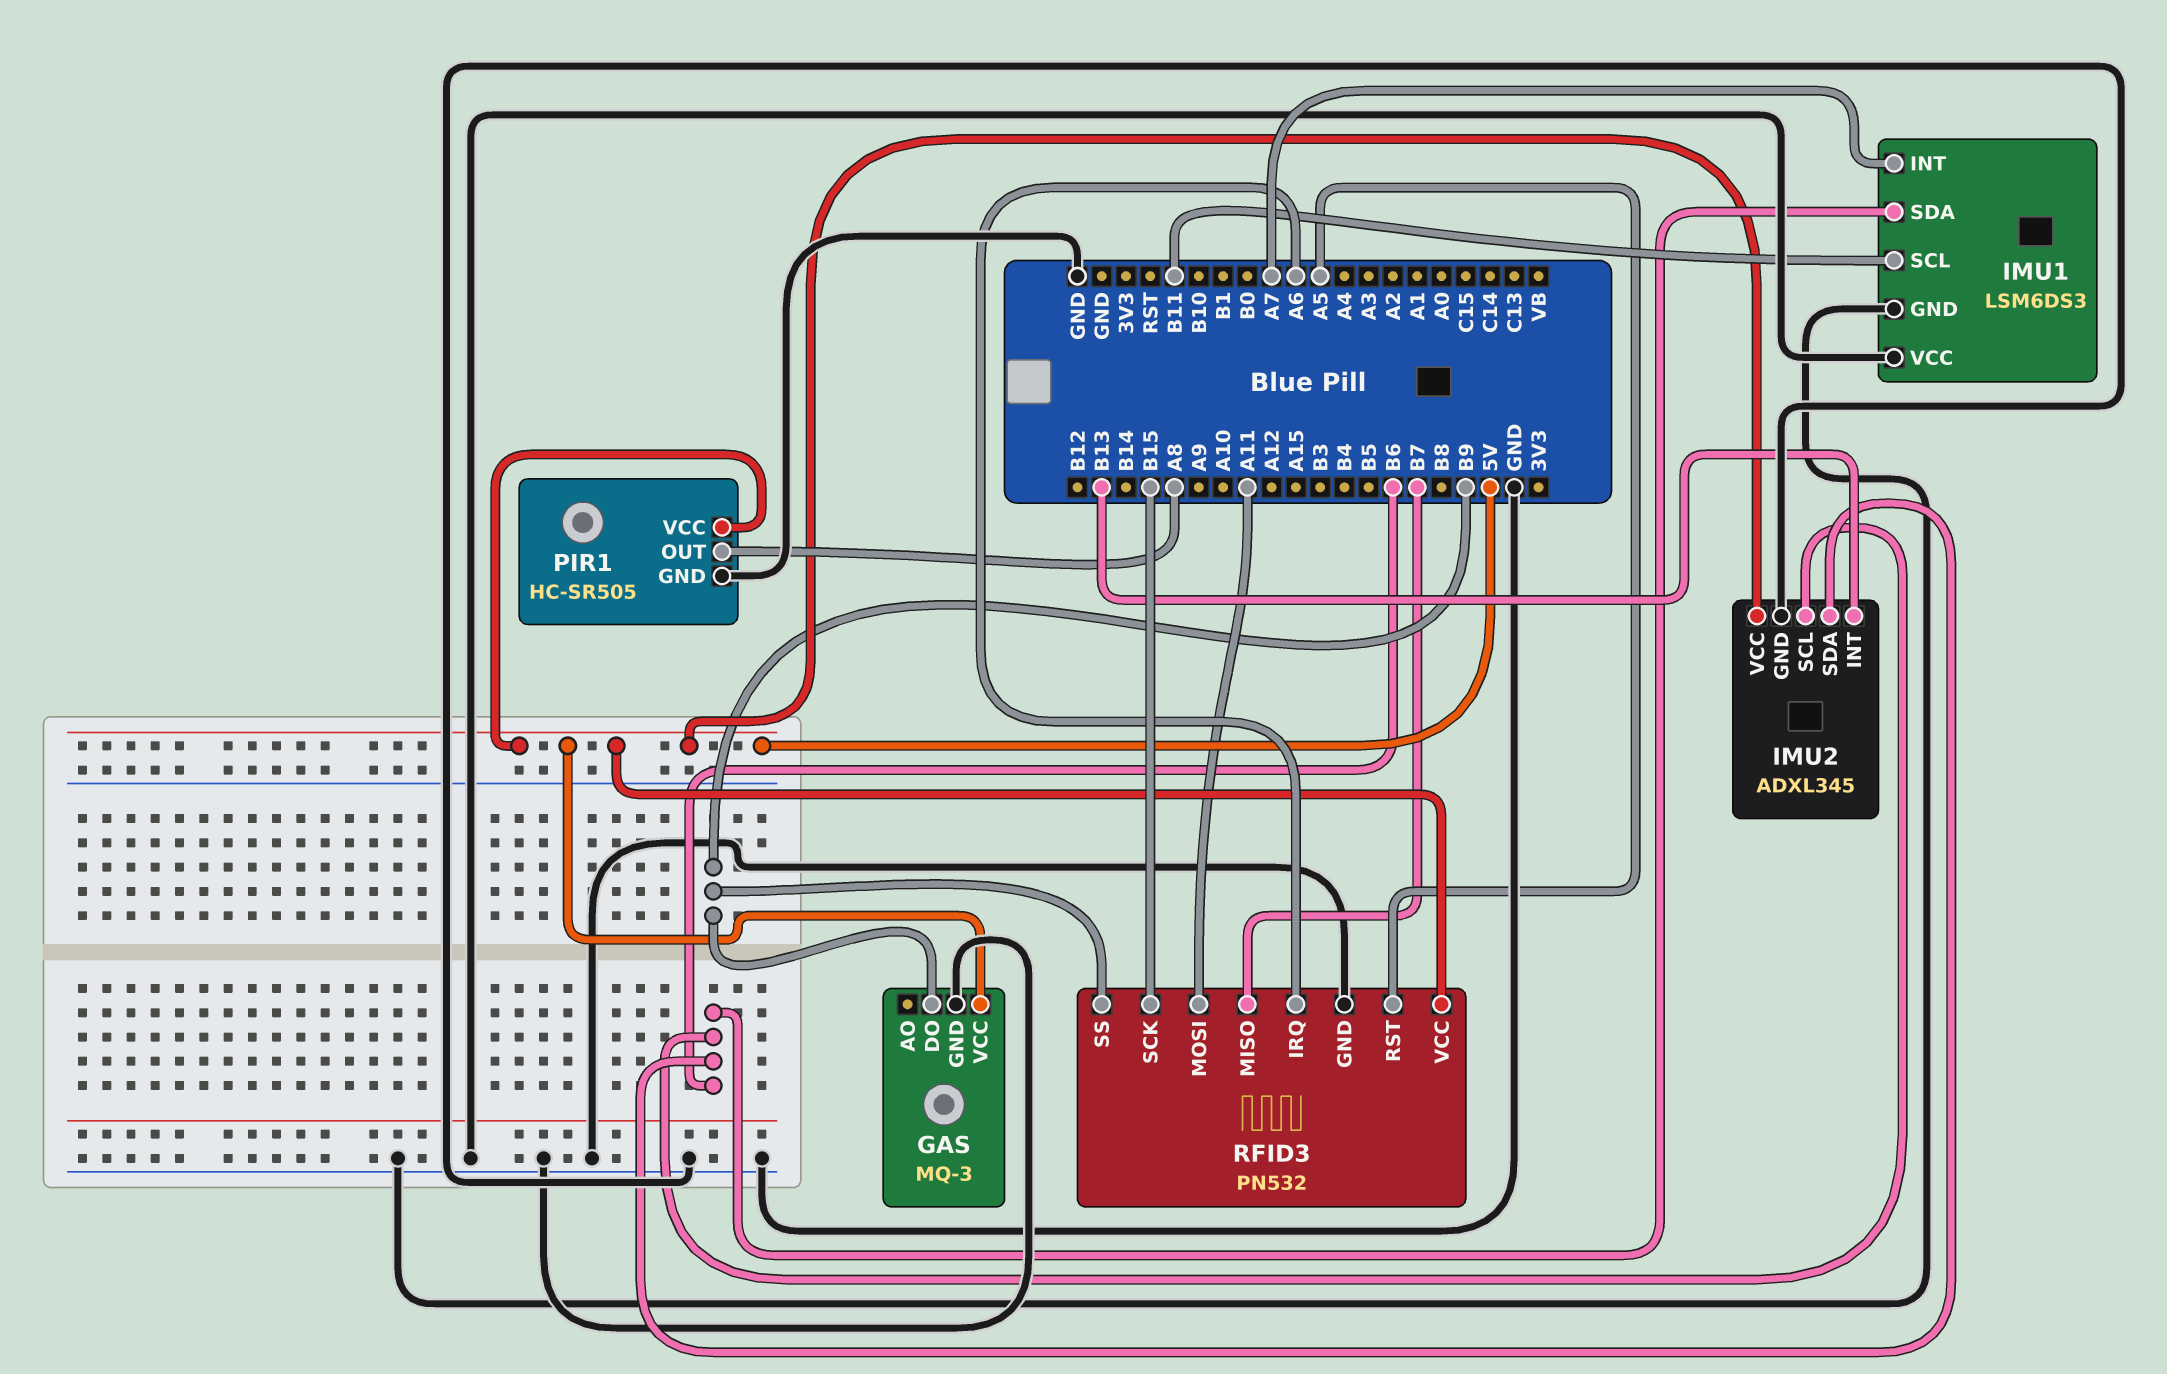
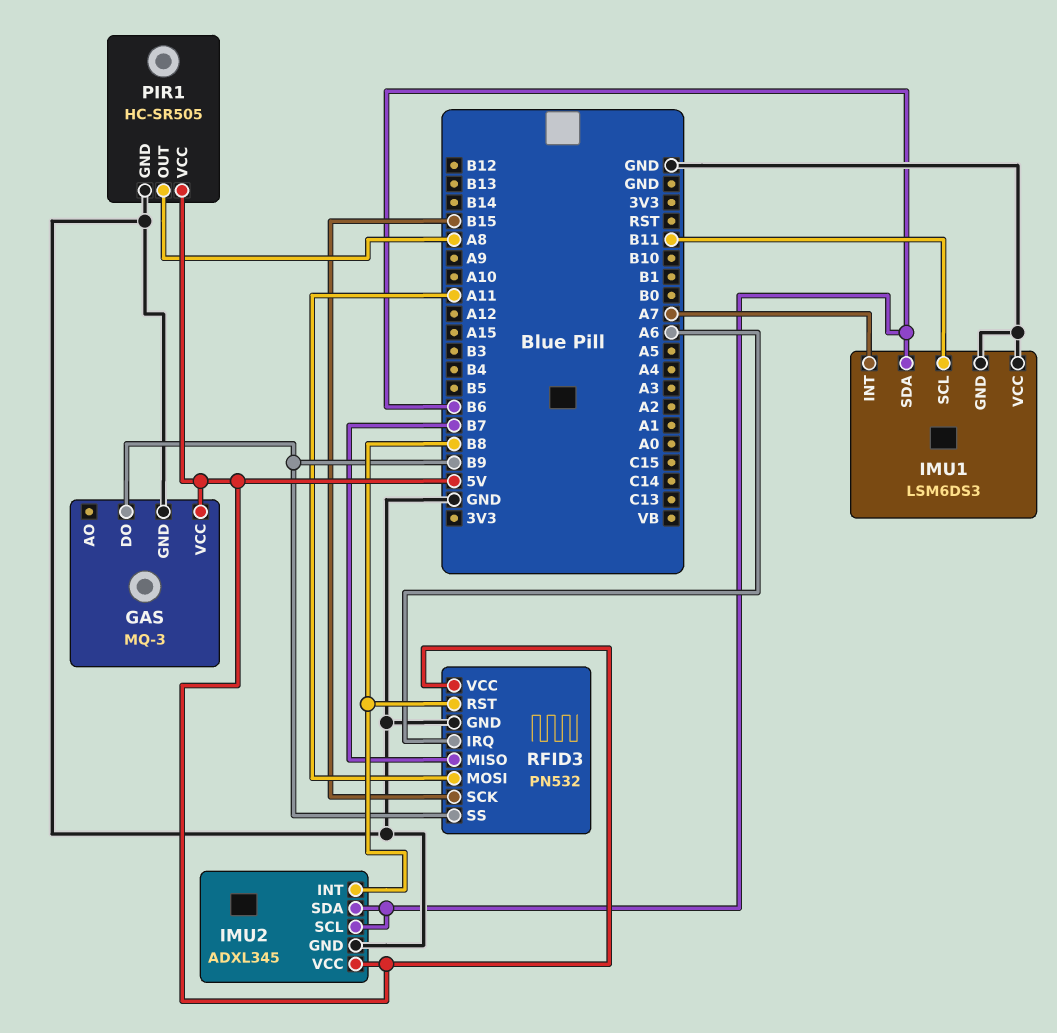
IMU2 pin INT: B13 -> B8
RFID3 pin RST: A5 -> B8

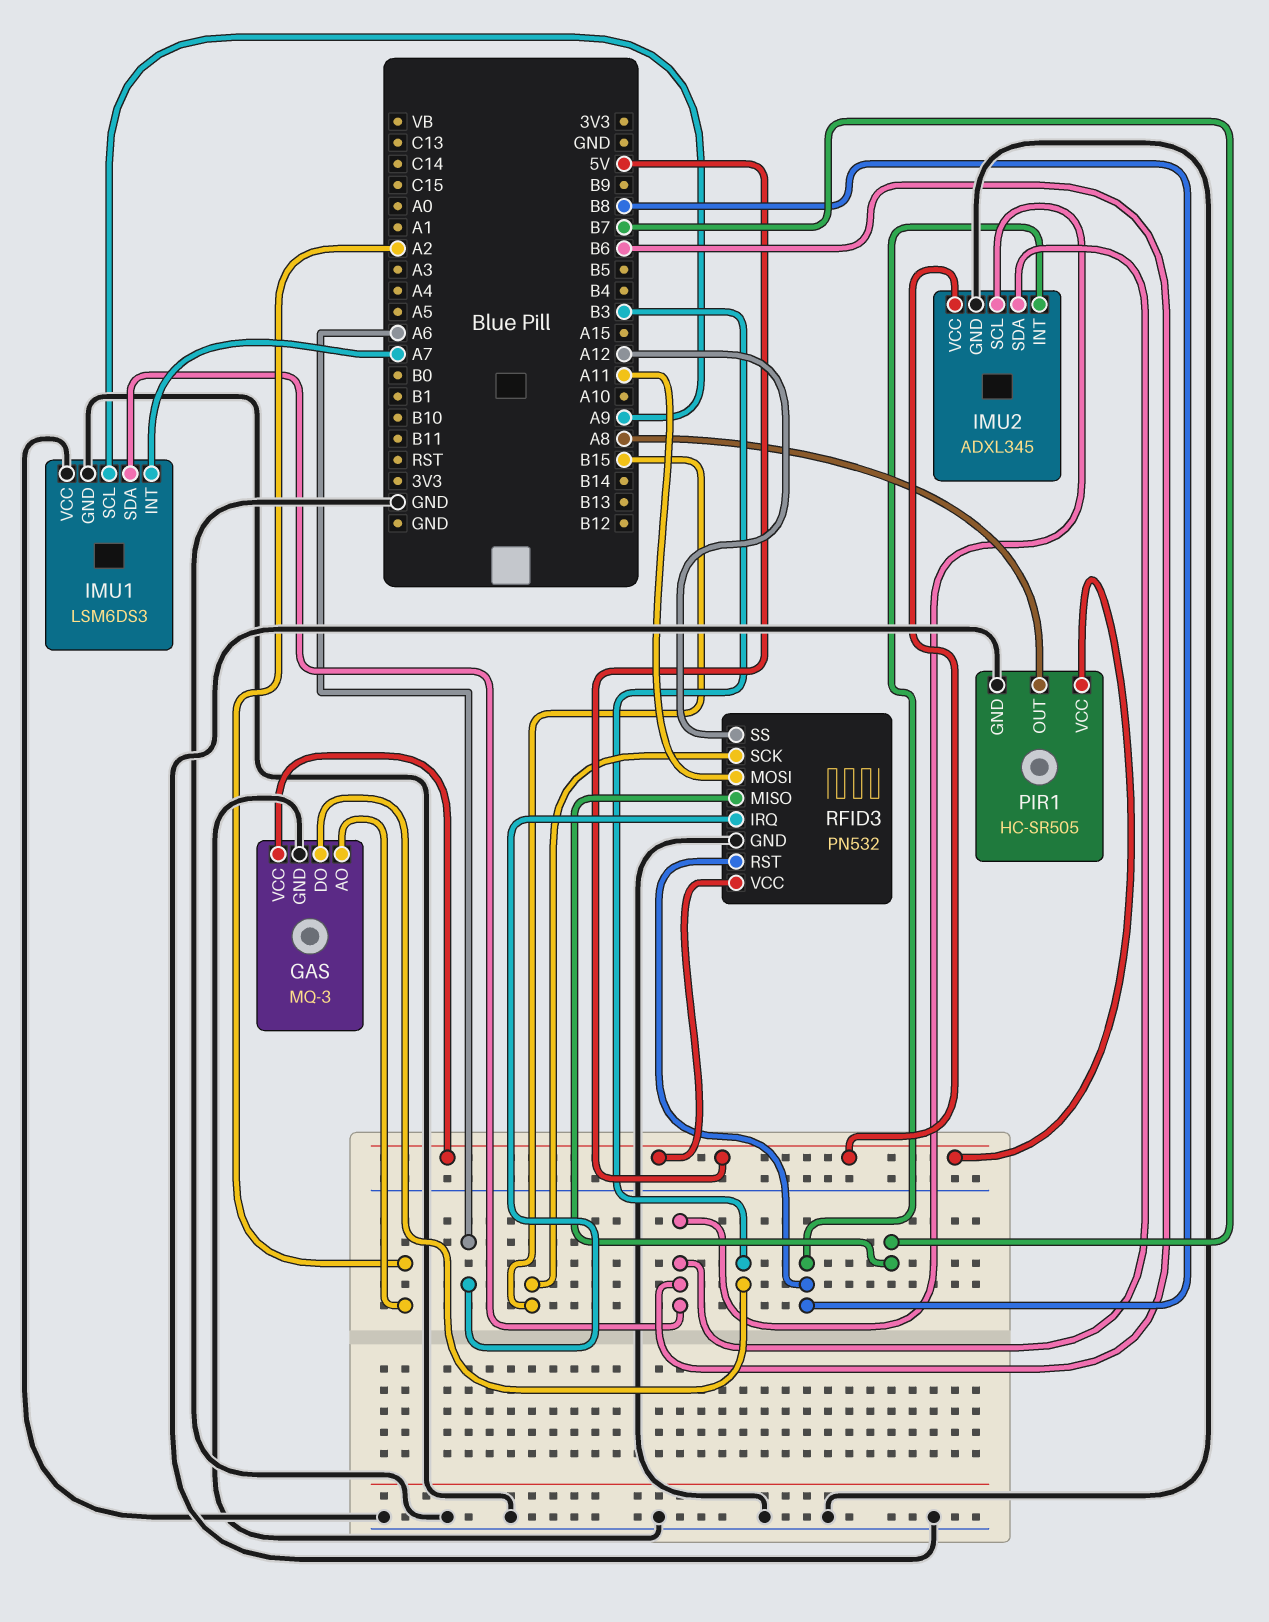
GAS pin AO: none -> A2
GAS pin DO: B9 -> B3
IMU1 pin SCL: B11 -> A9
RFID3 pin SS: B9 -> A12

